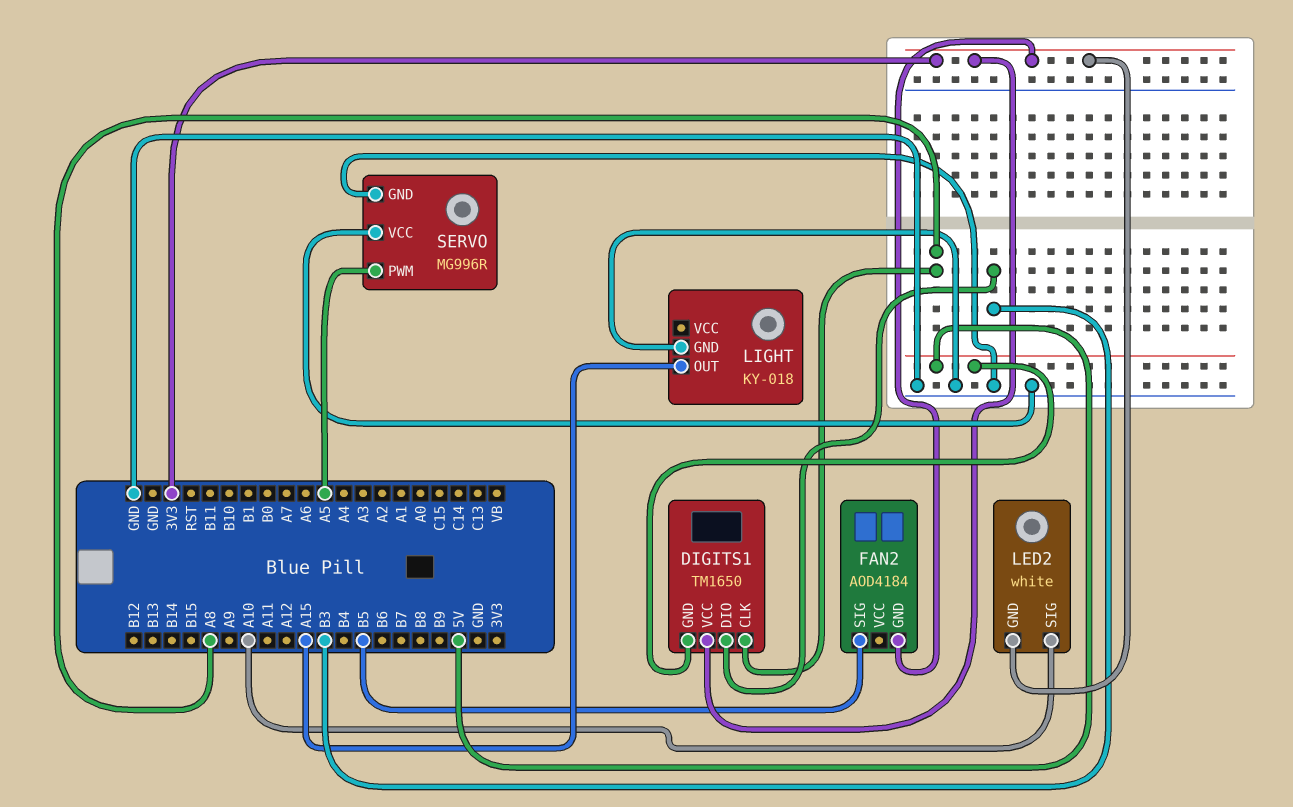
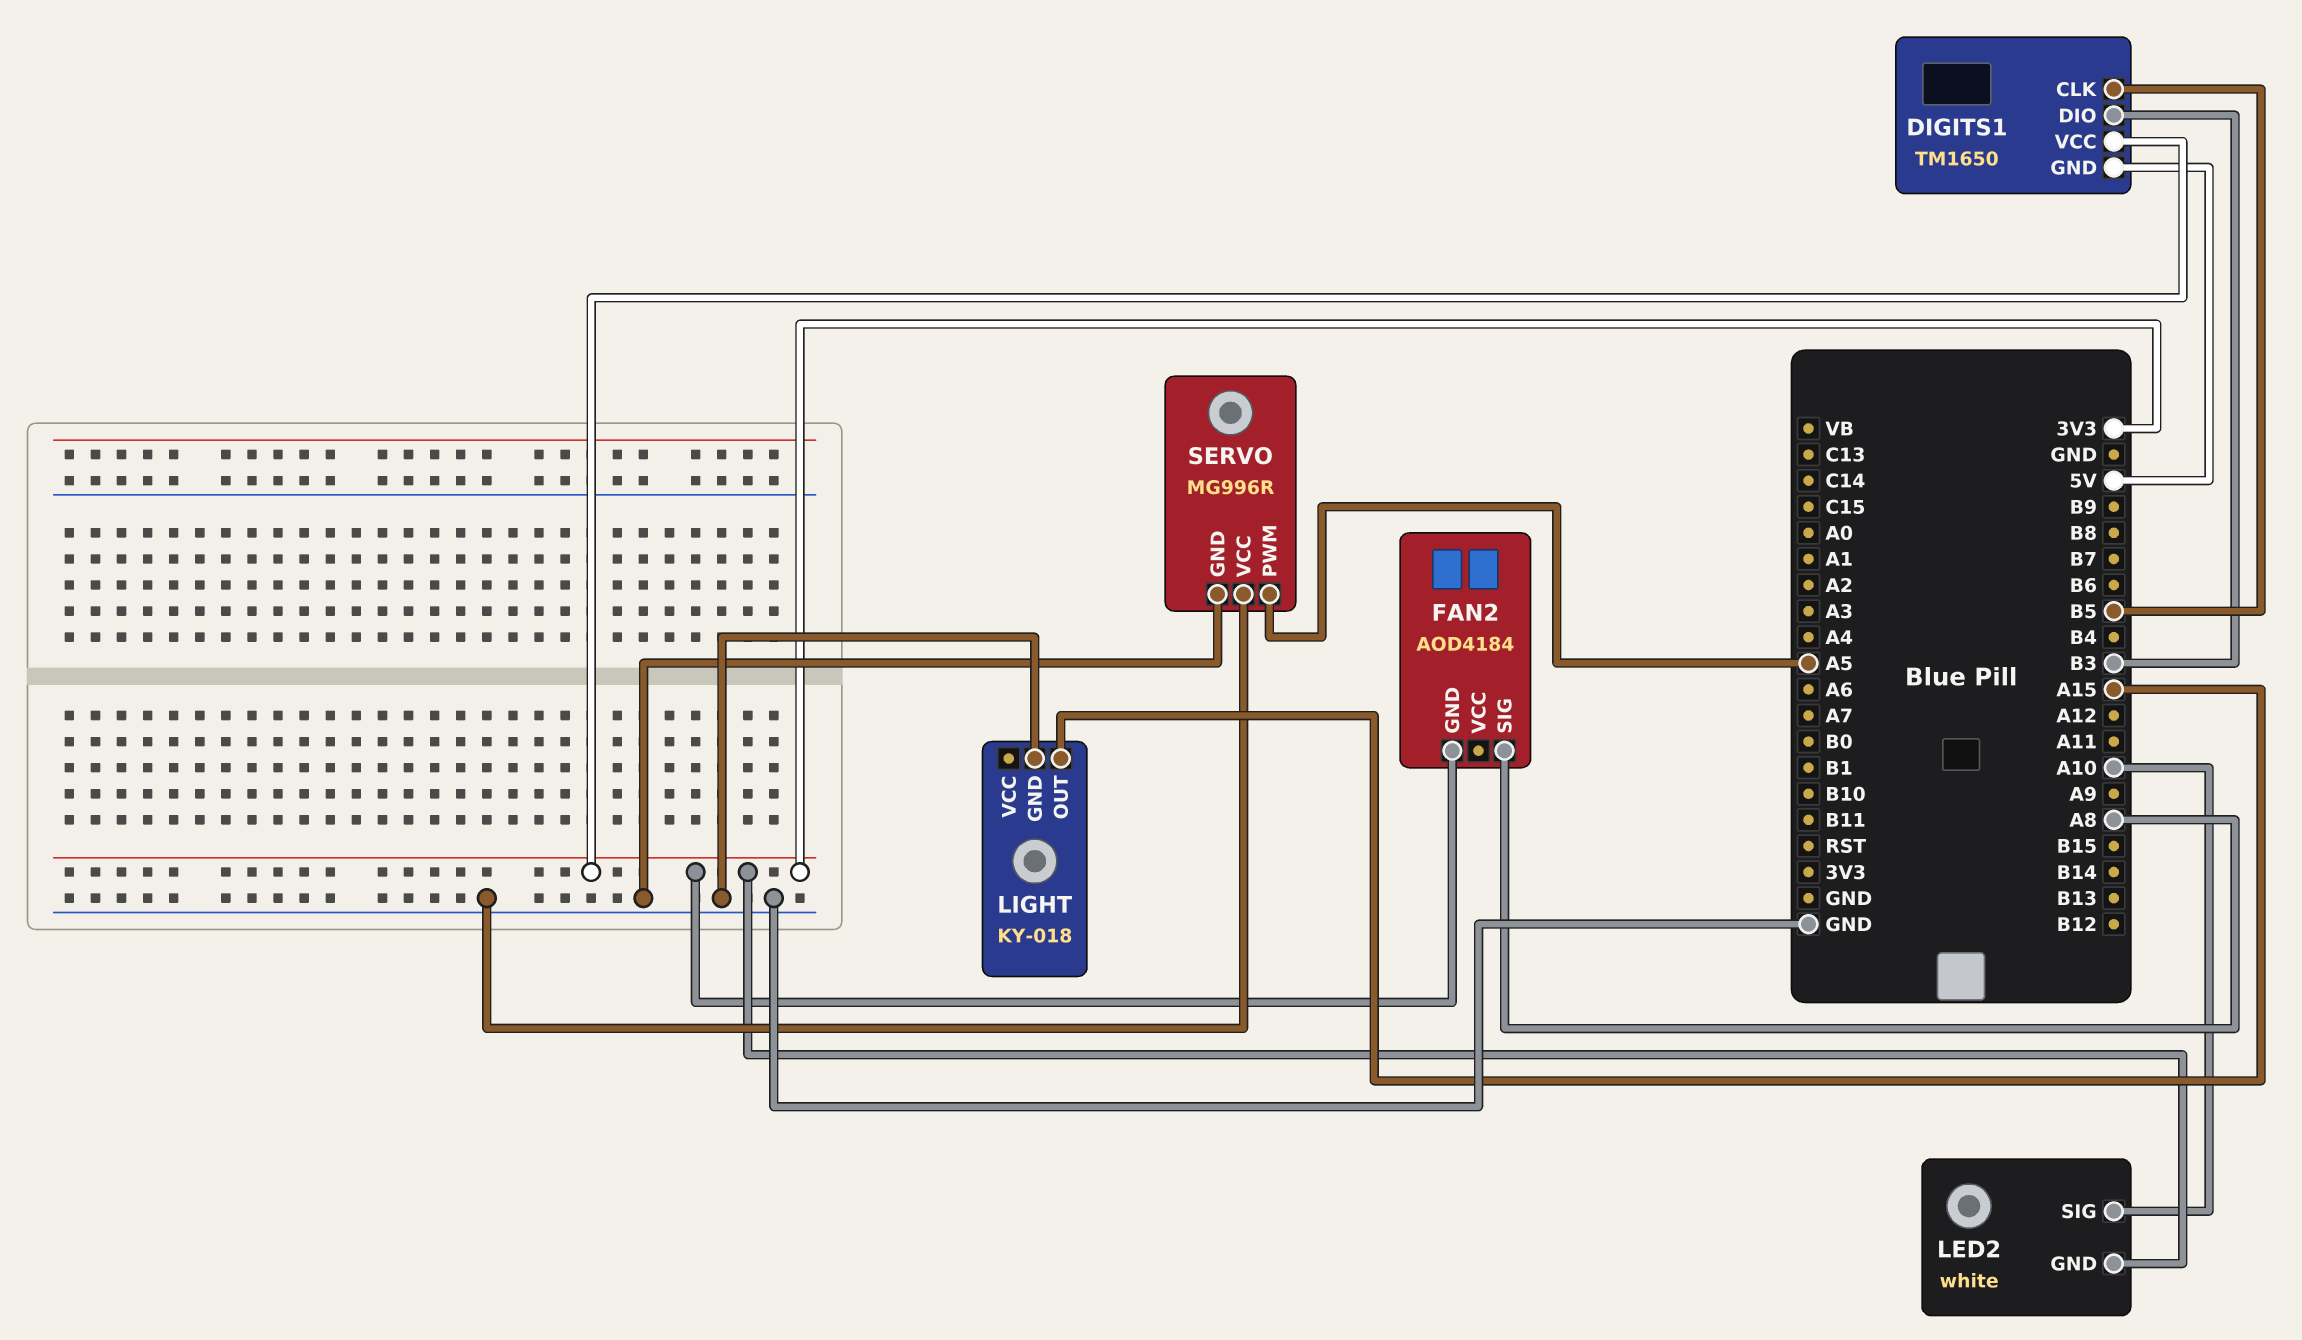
DIGITS1 pin CLK: A8 -> B5
FAN2 pin SIG: B5 -> A8

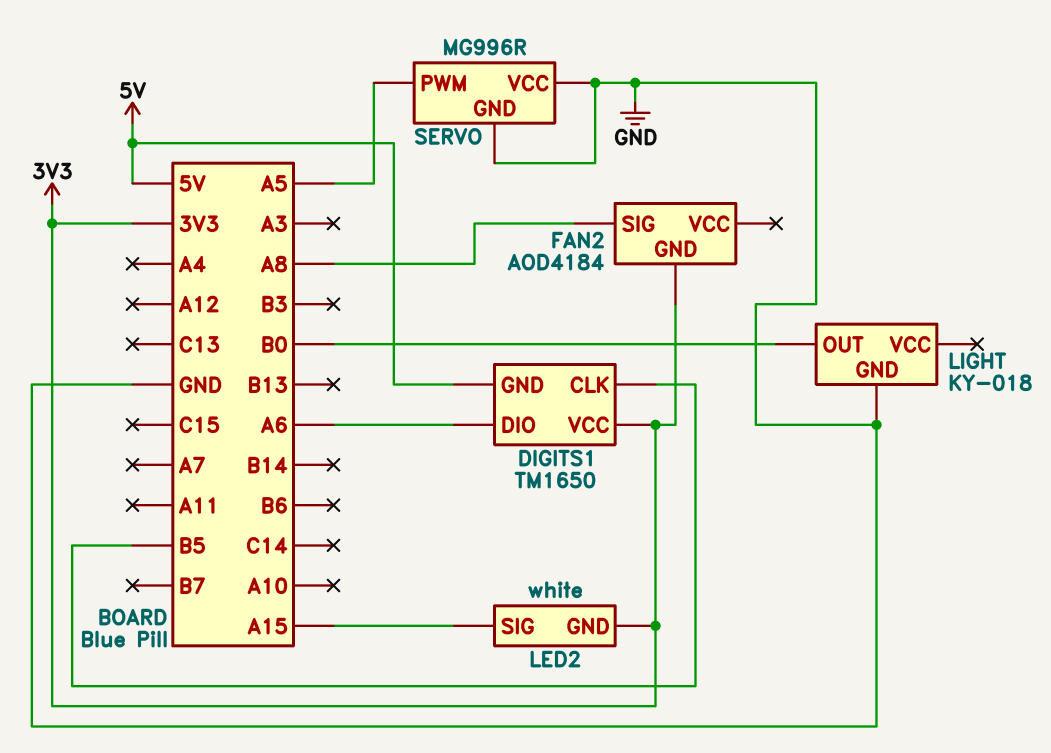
DIGITS1 pin DIO: B3 -> A6
LED2 pin SIG: A10 -> A15
LIGHT pin OUT: A15 -> B0

